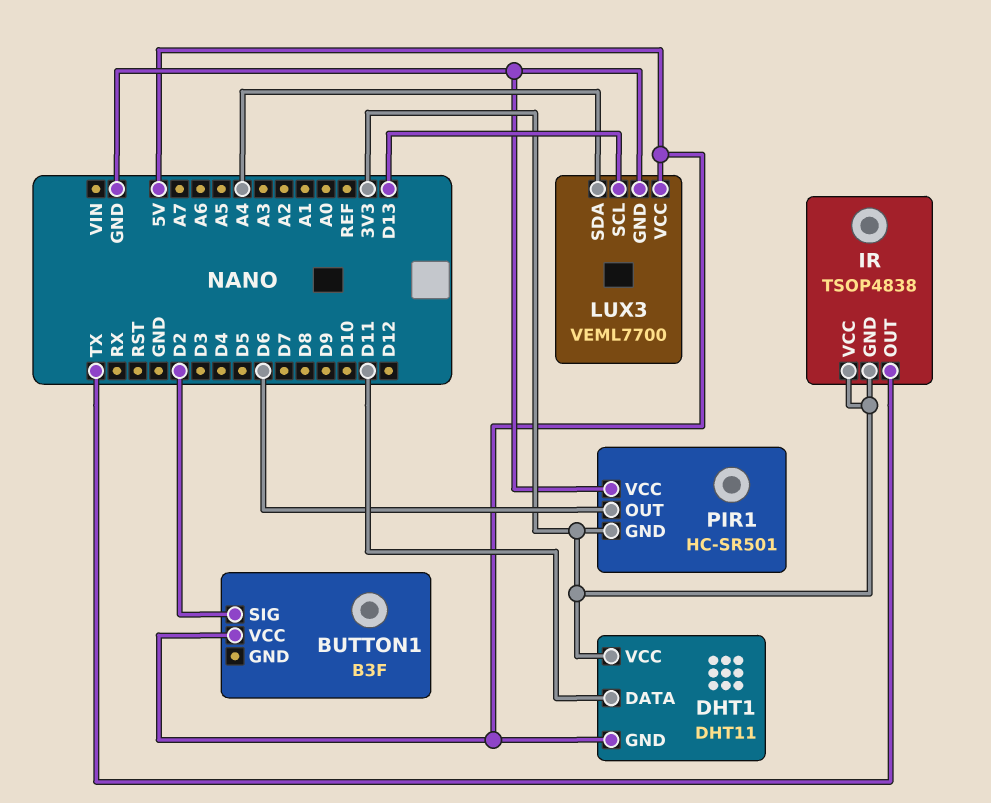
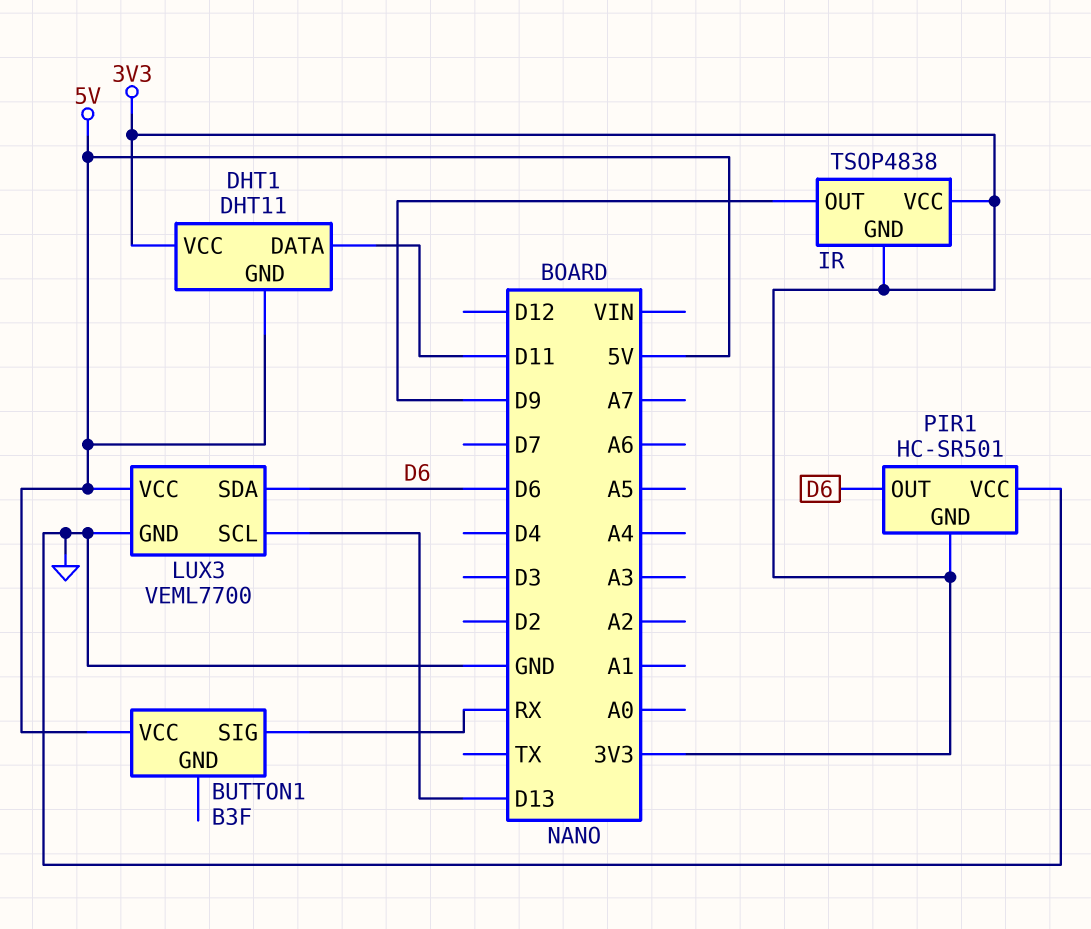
BUTTON1 pin SIG: D2 -> RX
IR pin OUT: TX -> D9
LUX3 pin SDA: A4 -> D6

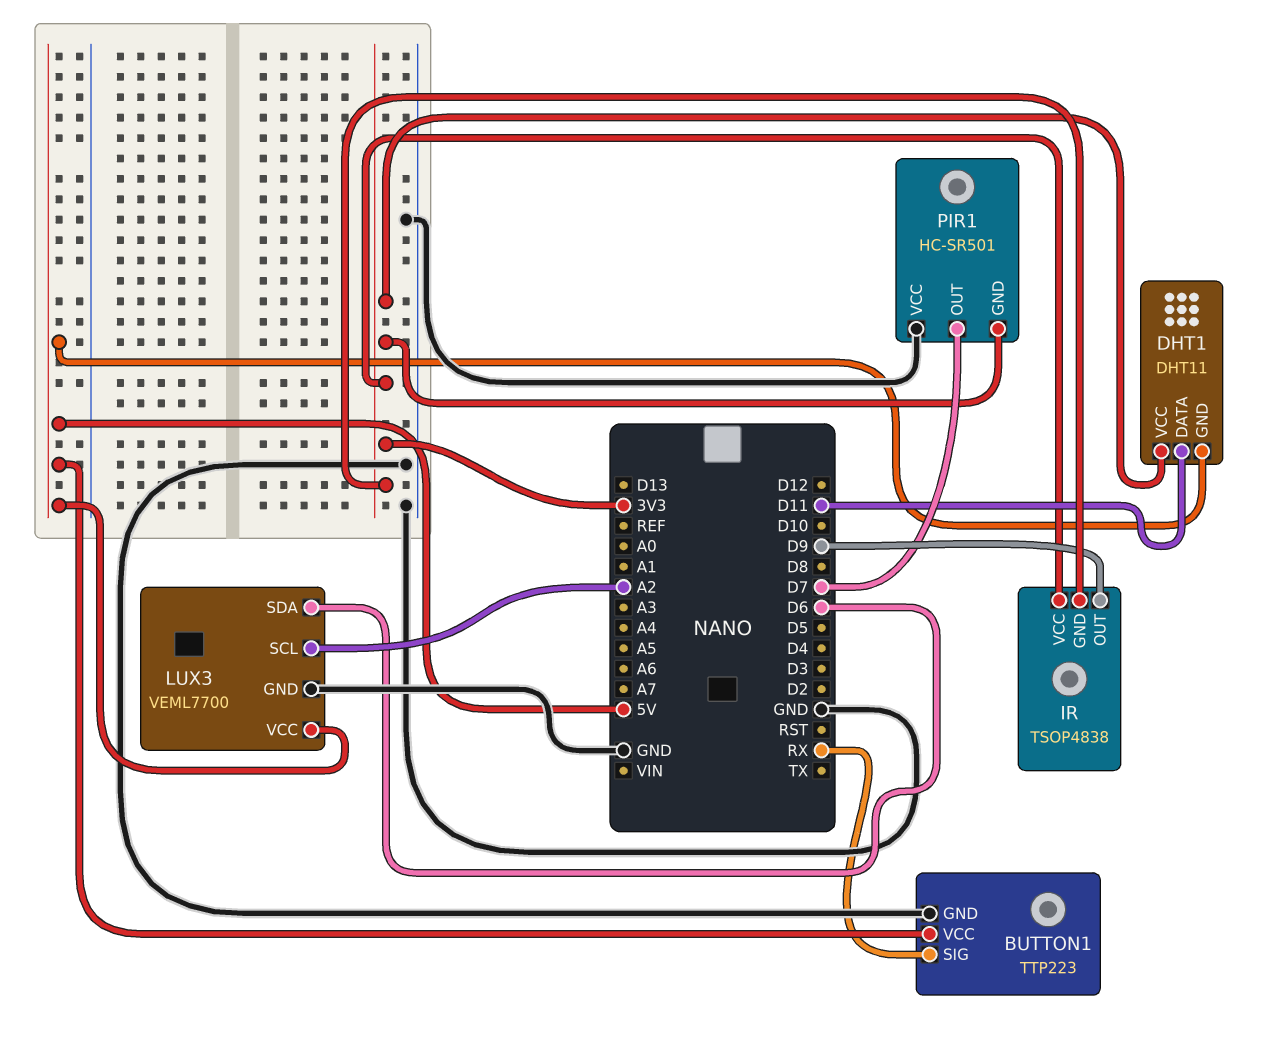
BUTTON1: B3F -> TTP223
BUTTON1 pin GND: none -> GND
LUX3 pin SCL: D13 -> A2
PIR1 pin OUT: D6 -> D7

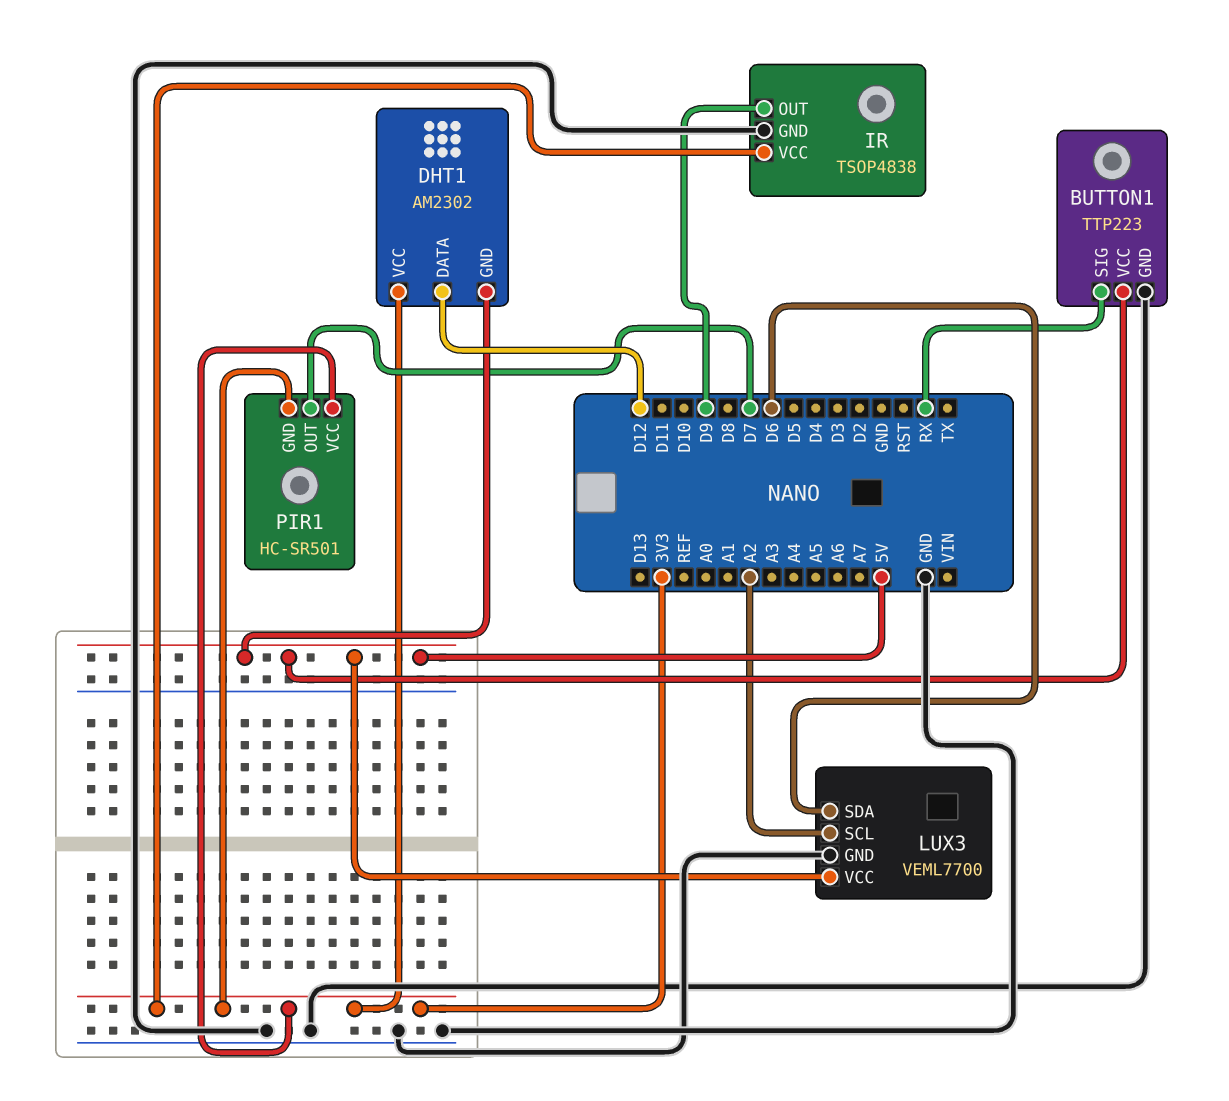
DHT1: DHT11 -> AM2302
DHT1 pin DATA: D11 -> D12
IR pin GND: 3V3 -> GND
PIR1 pin VCC: GND -> 3V3

